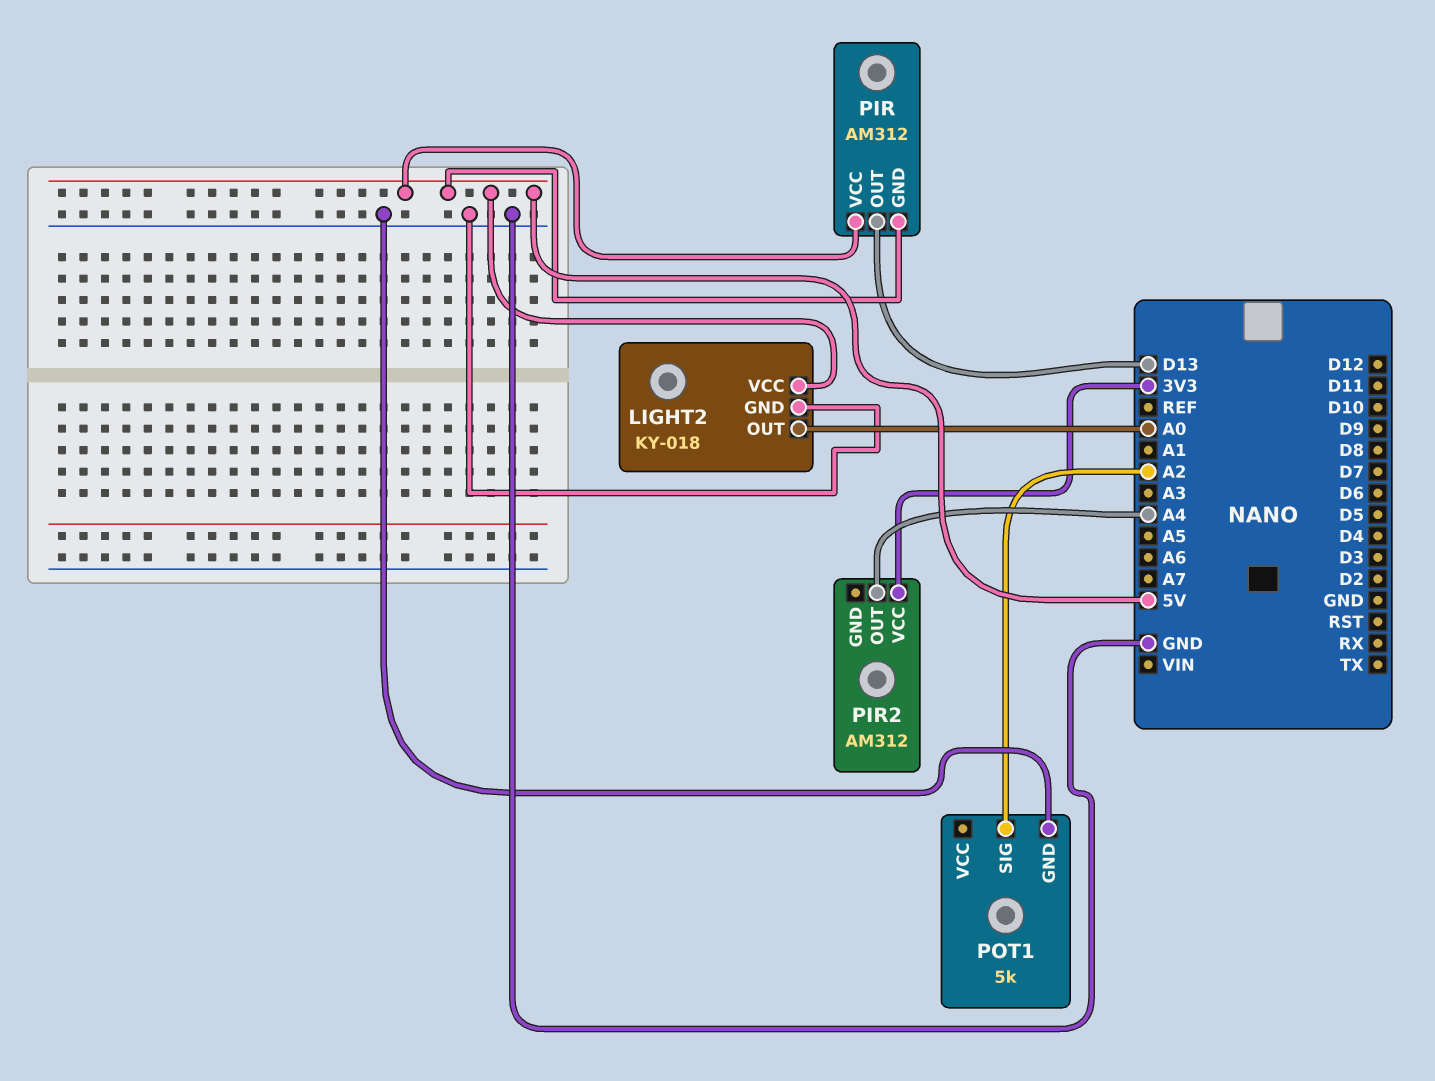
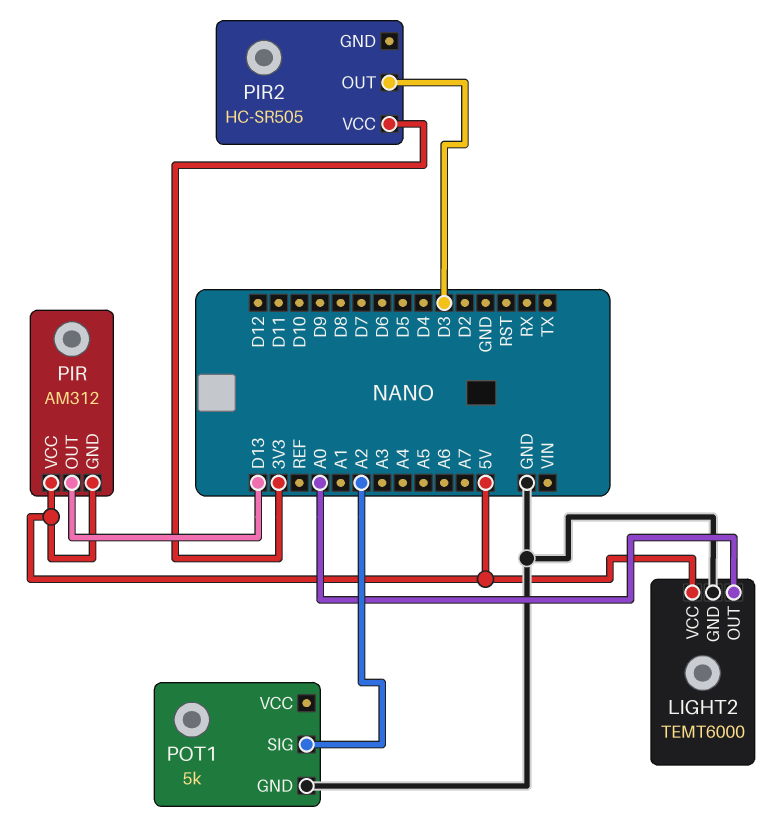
LIGHT2: KY-018 -> TEMT6000
PIR2: AM312 -> HC-SR505
PIR2 pin OUT: A4 -> D3

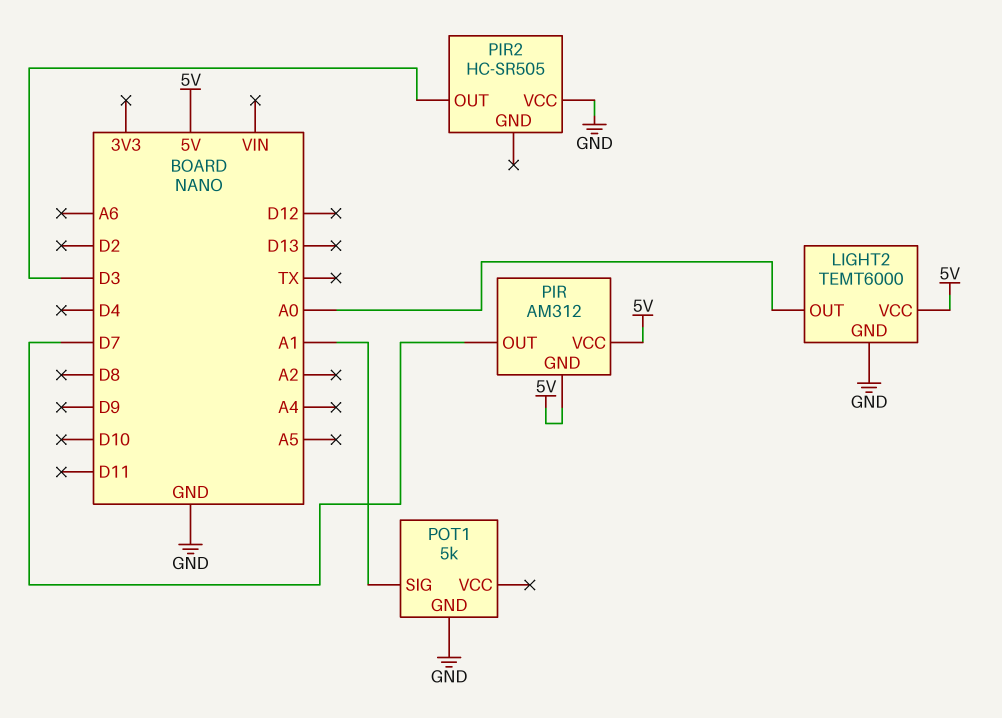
PIR pin OUT: D13 -> D7
PIR2 pin VCC: 3V3 -> GND
POT1 pin SIG: A2 -> A1

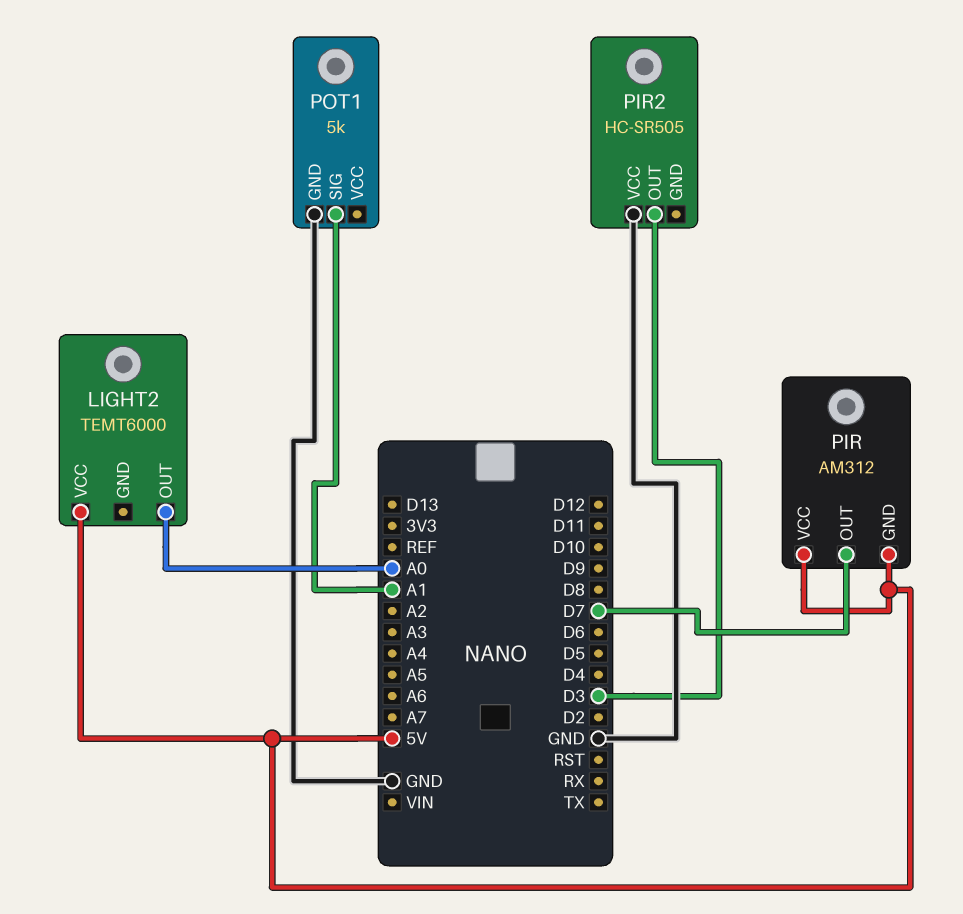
LIGHT2 pin GND: GND -> none

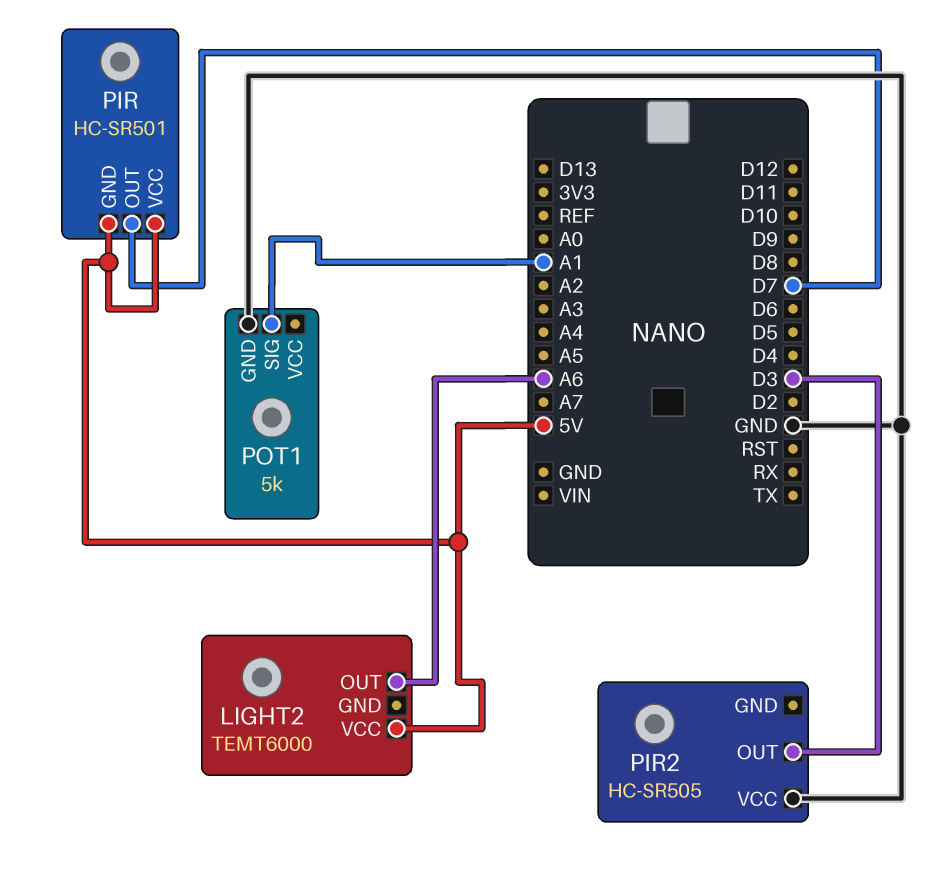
LIGHT2 pin OUT: A0 -> A6
PIR: AM312 -> HC-SR501

